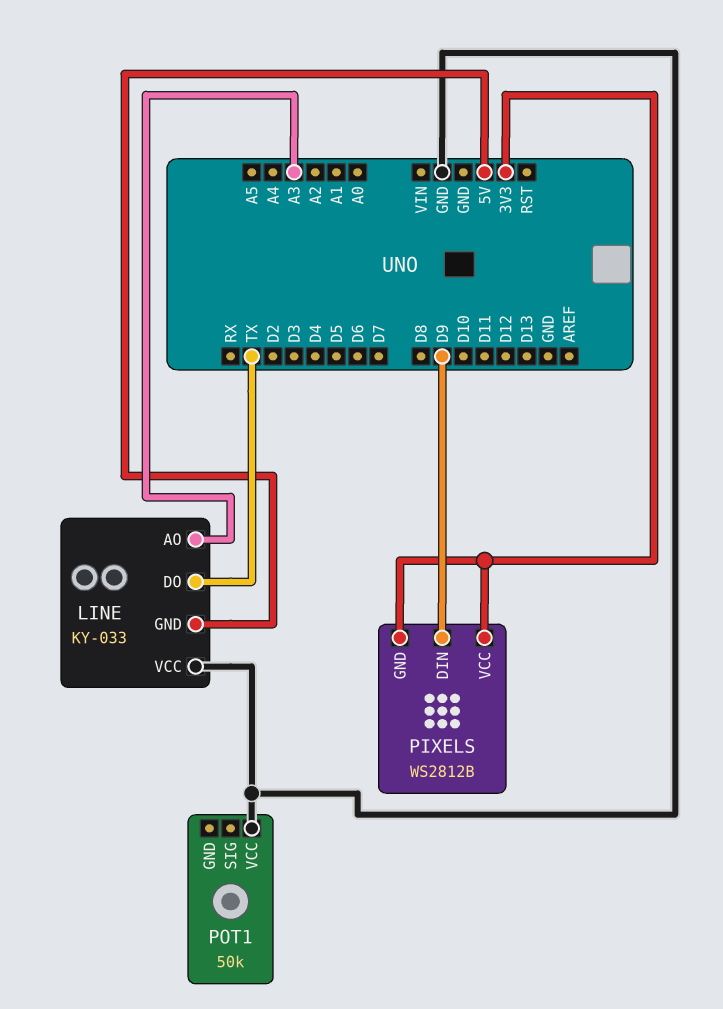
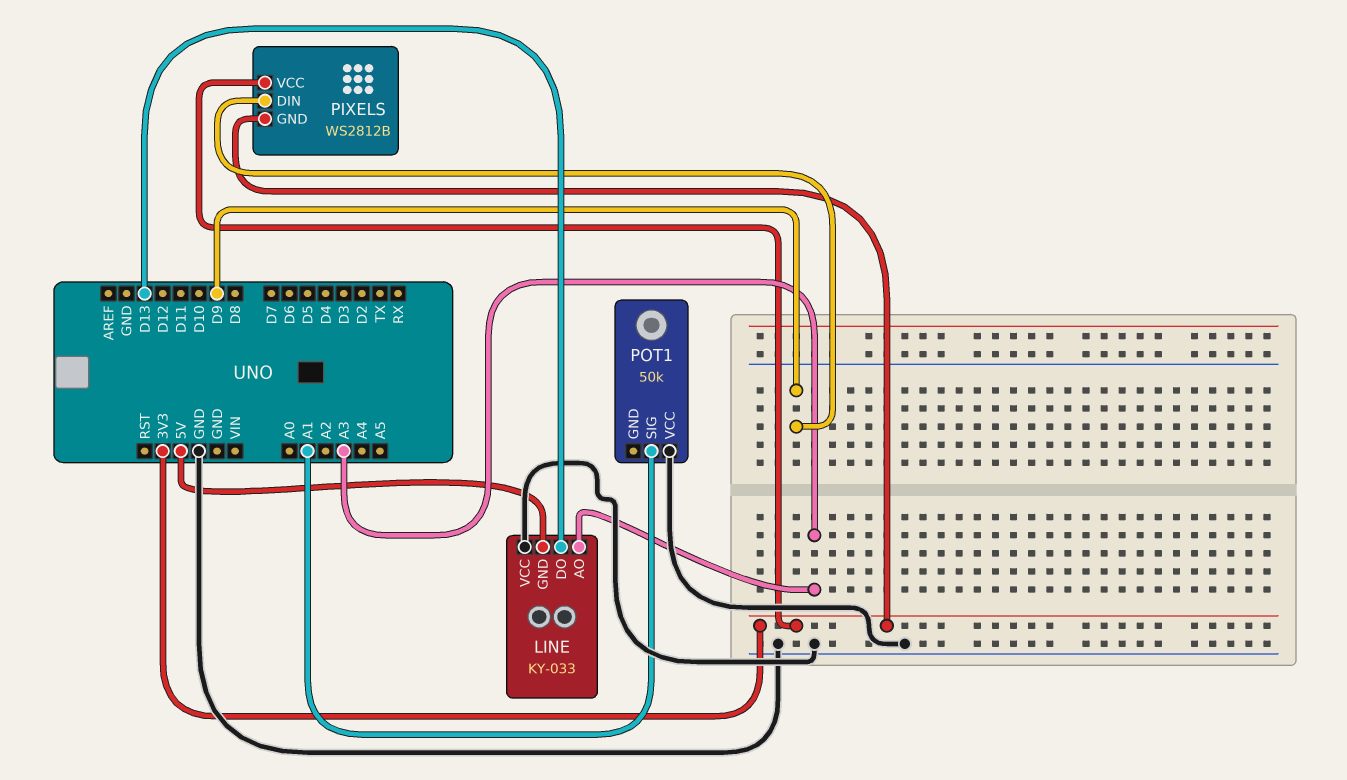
LINE pin DO: TX -> D13
POT1 pin SIG: none -> A1

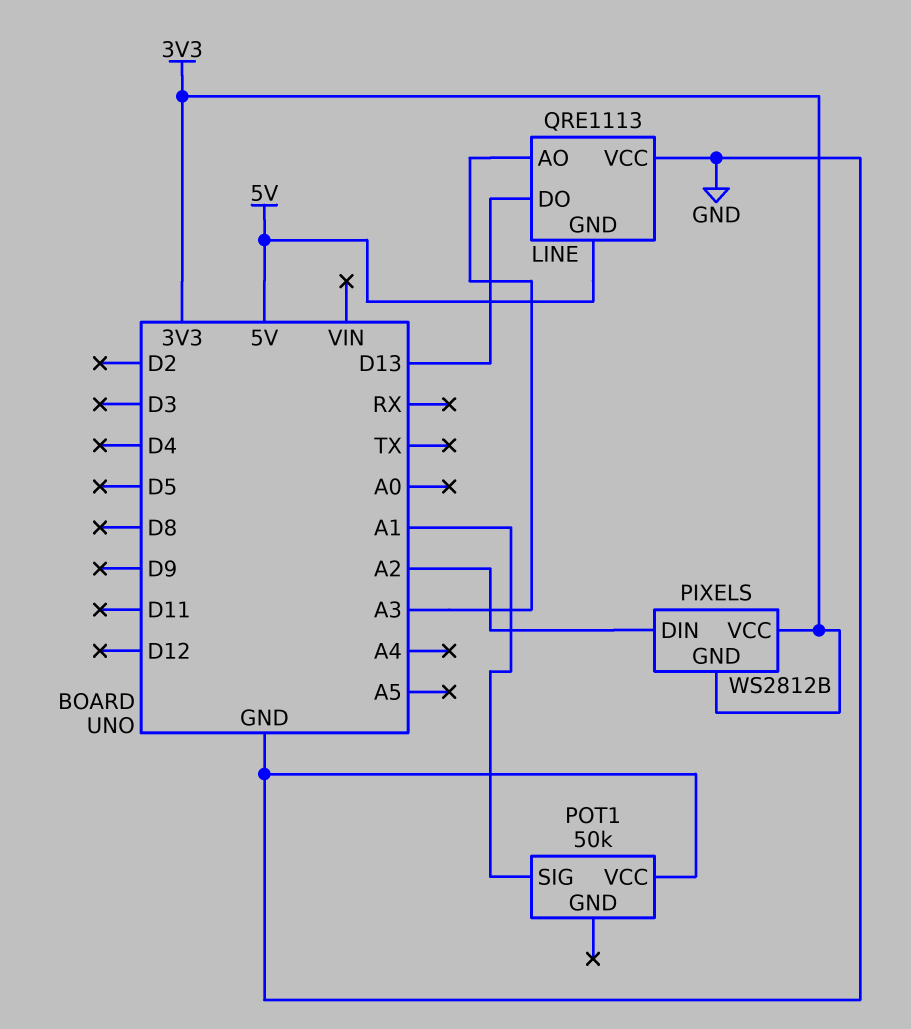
LINE: KY-033 -> QRE1113
PIXELS pin DIN: D9 -> A2

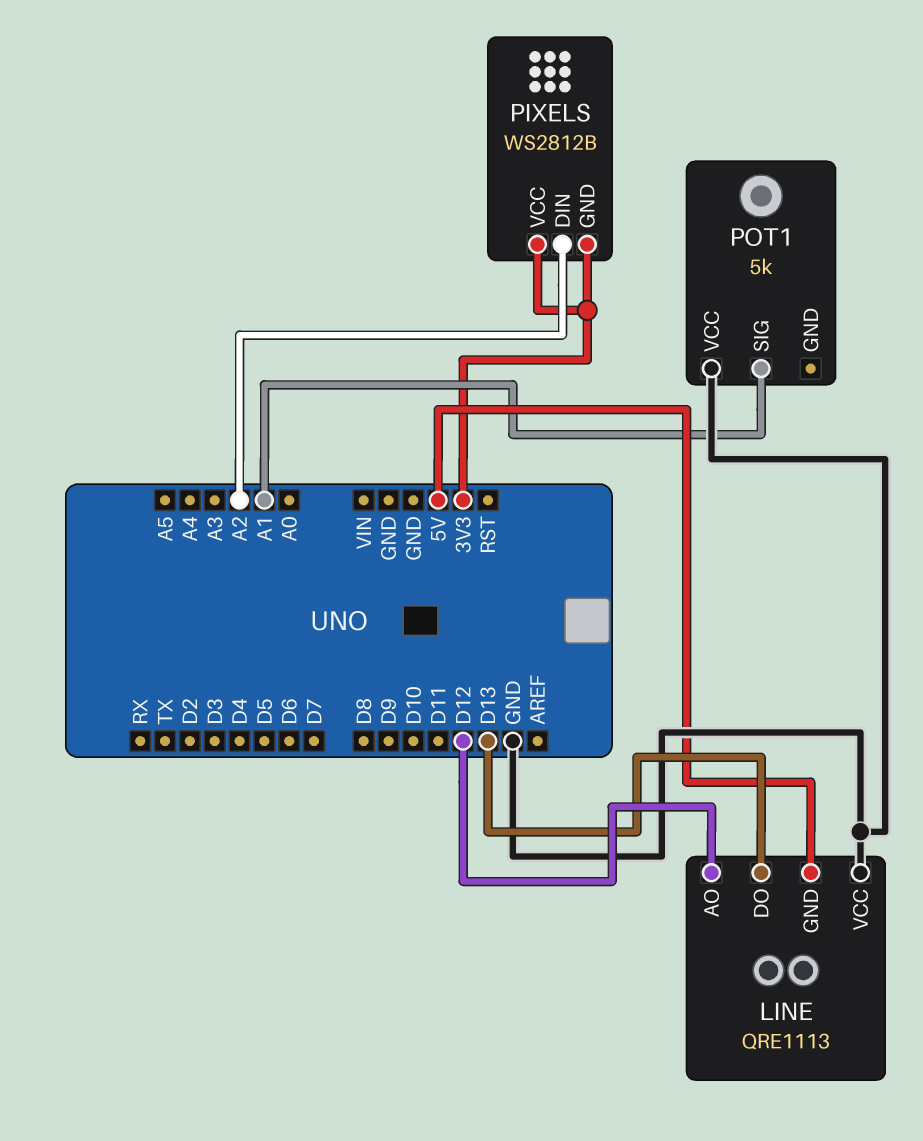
LINE pin AO: A3 -> D12
POT1: 50k -> 5k

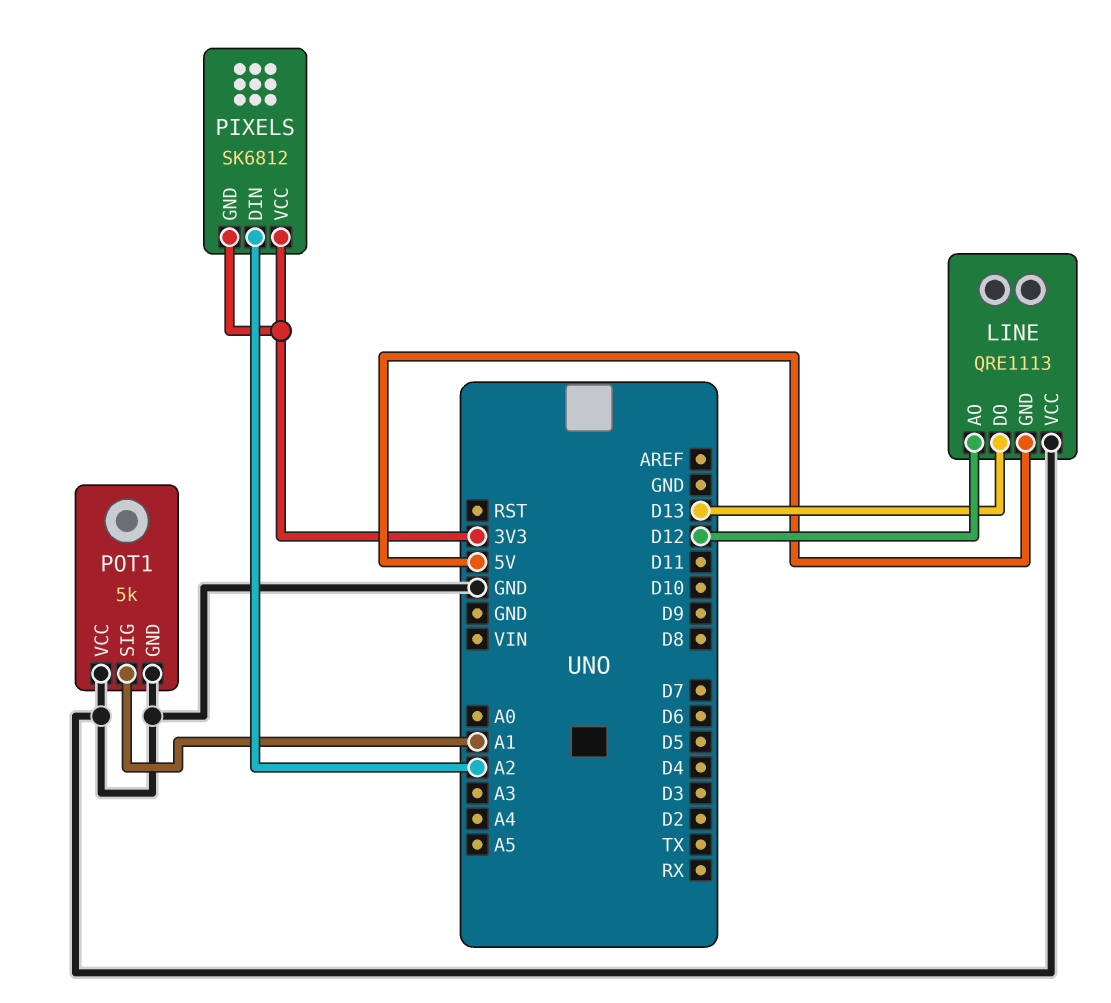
PIXELS: WS2812B -> SK6812
POT1 pin GND: none -> GND

